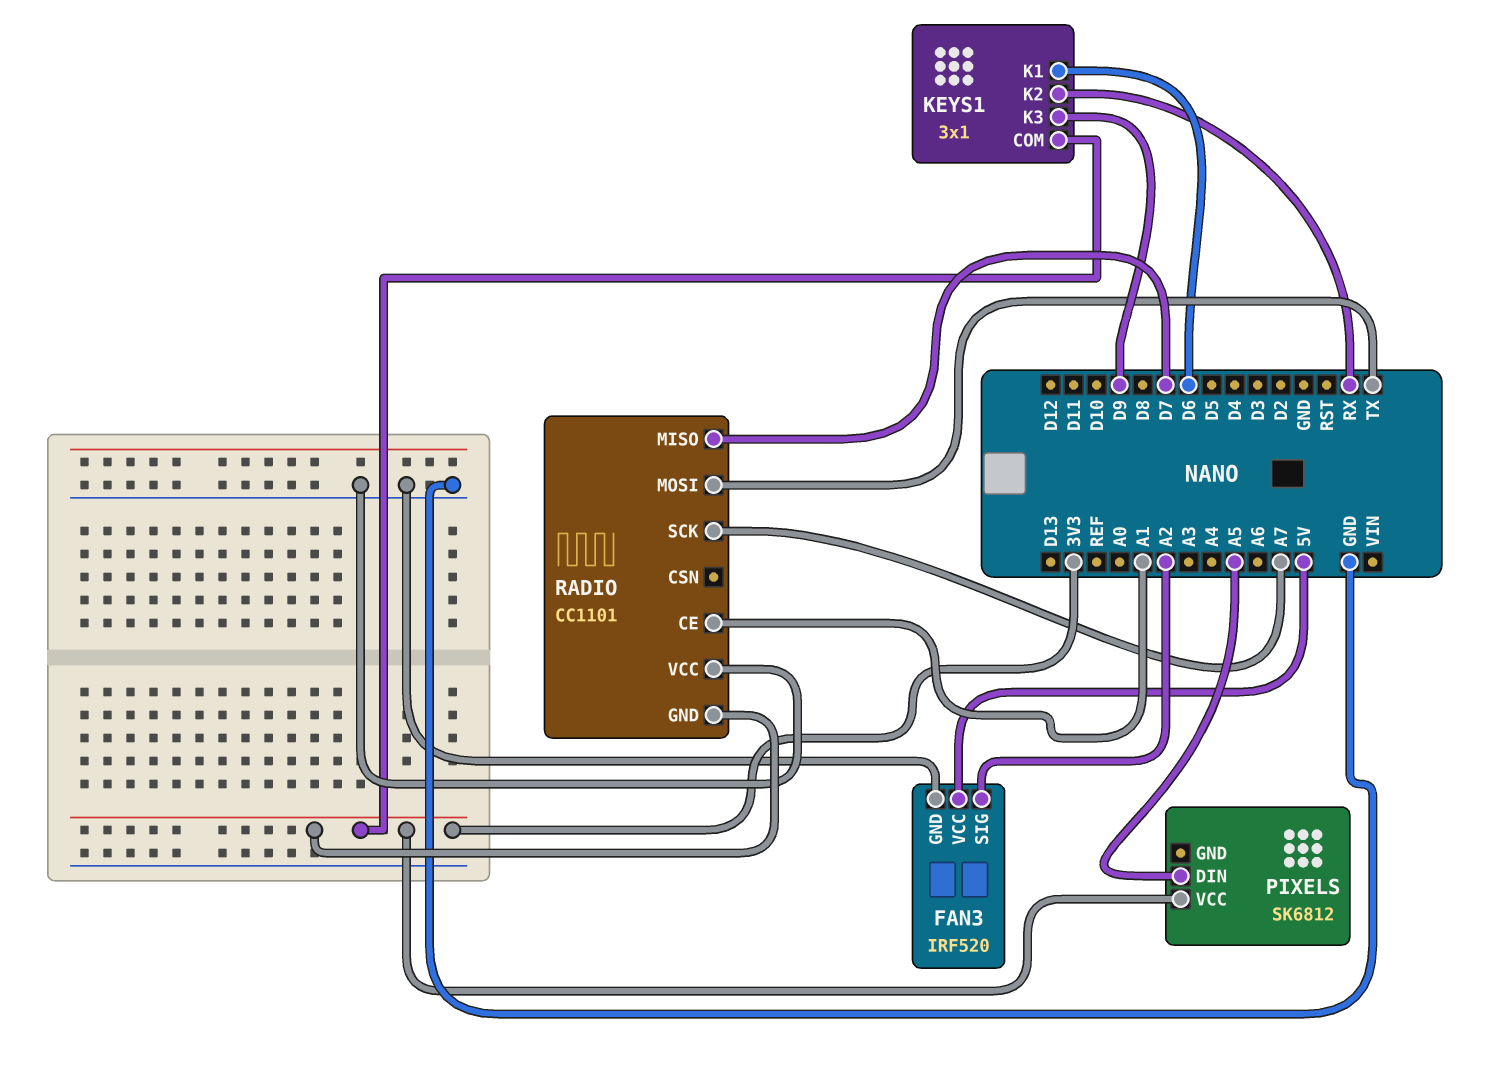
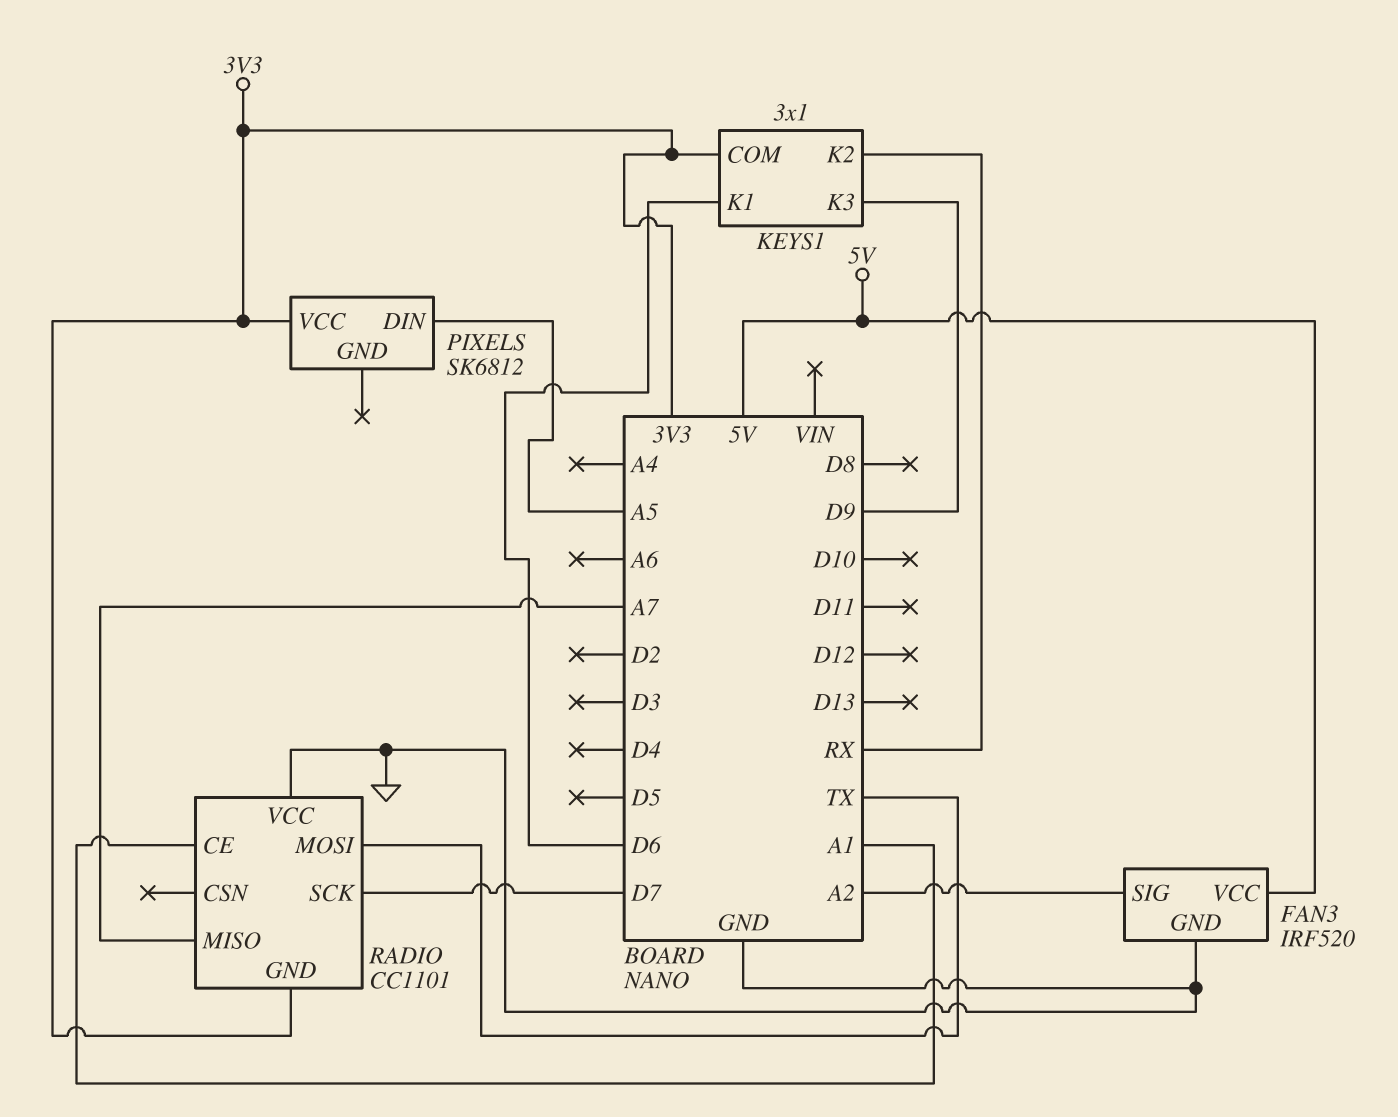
RADIO pin MISO: D7 -> A7
RADIO pin SCK: A7 -> D7

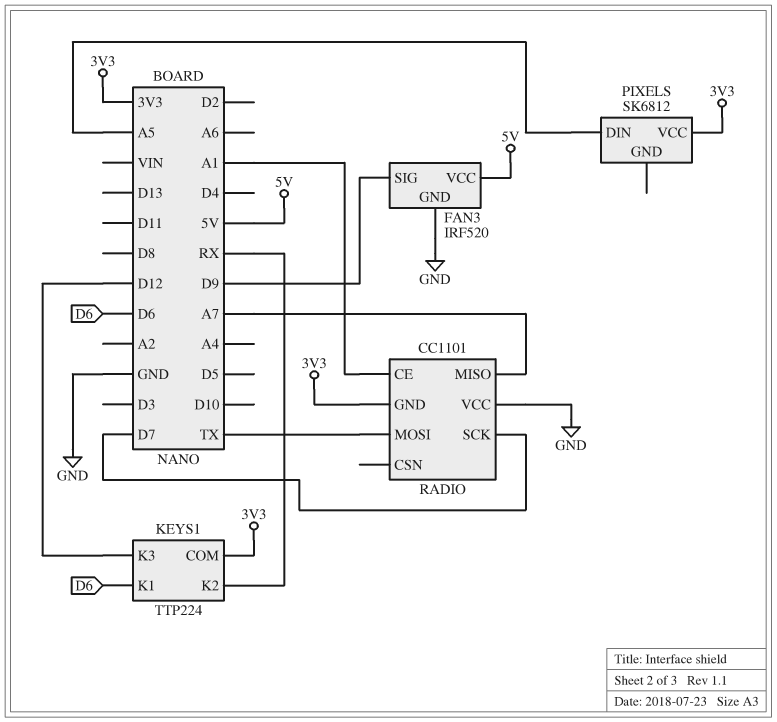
FAN3 pin SIG: A2 -> D9
KEYS1: 3x1 -> TTP224
KEYS1 pin K3: D9 -> D12

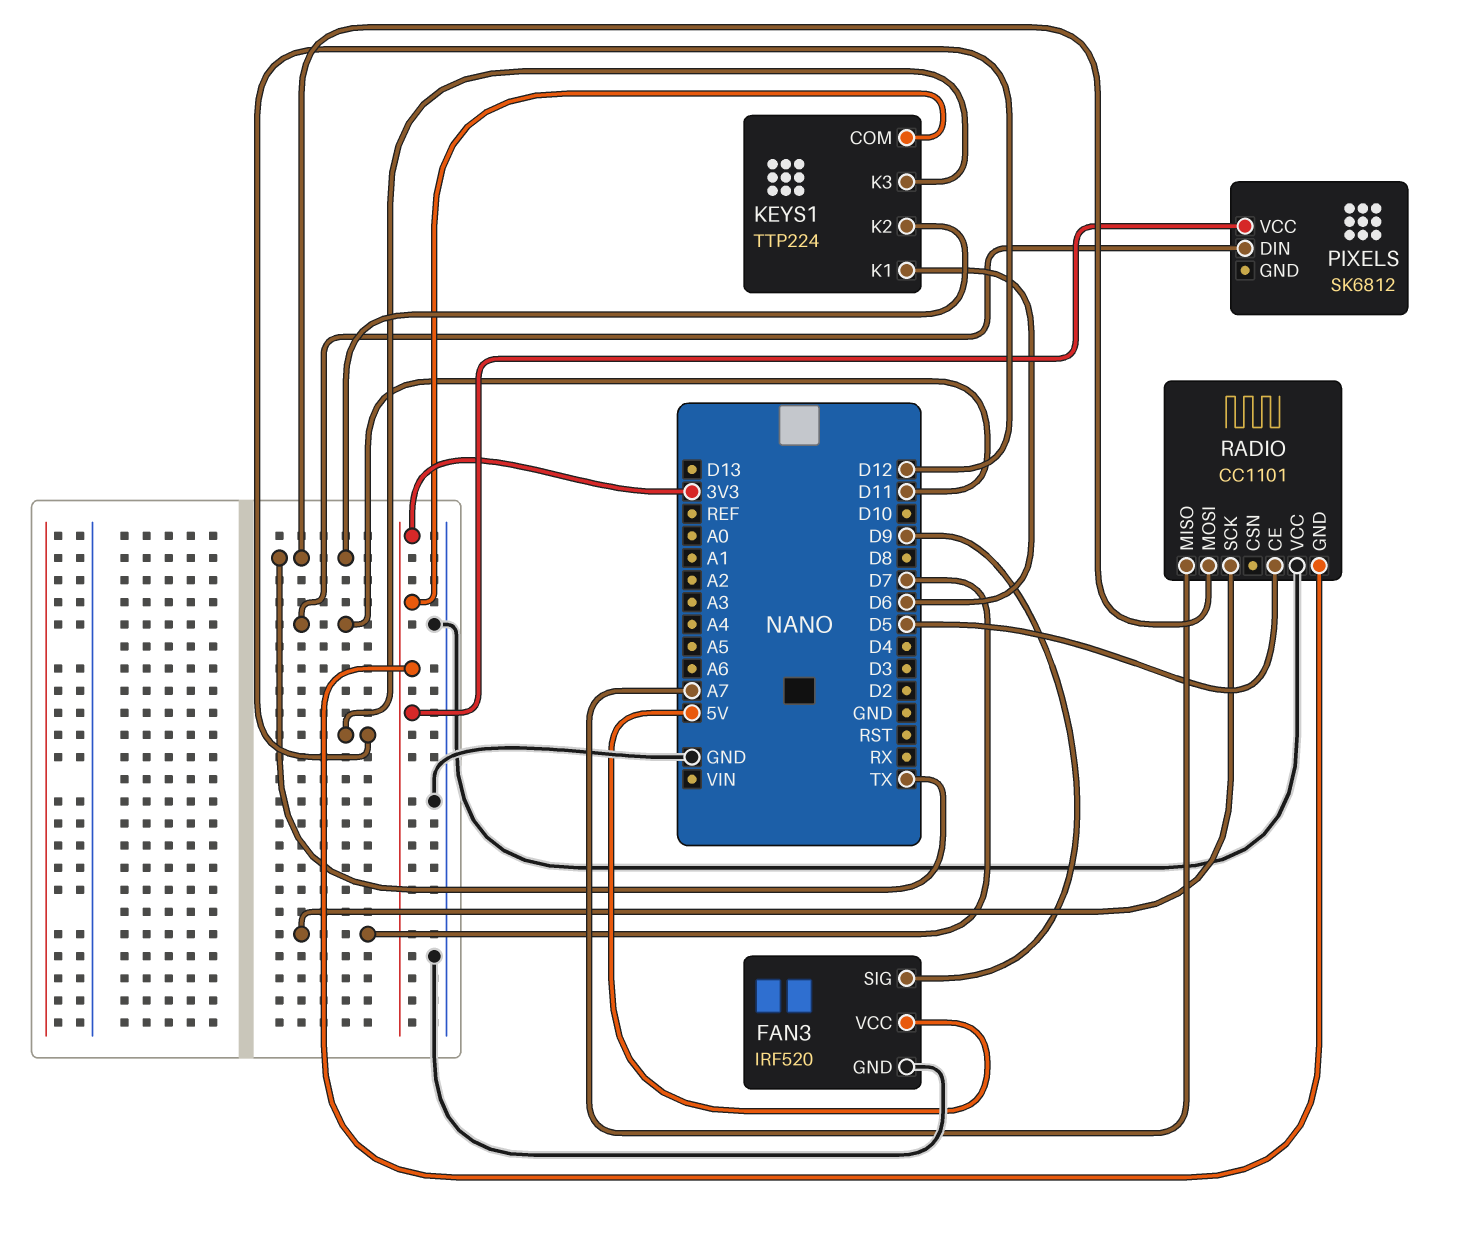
KEYS1 pin K2: RX -> TX
PIXELS pin DIN: A5 -> D11
RADIO pin CE: A1 -> D5

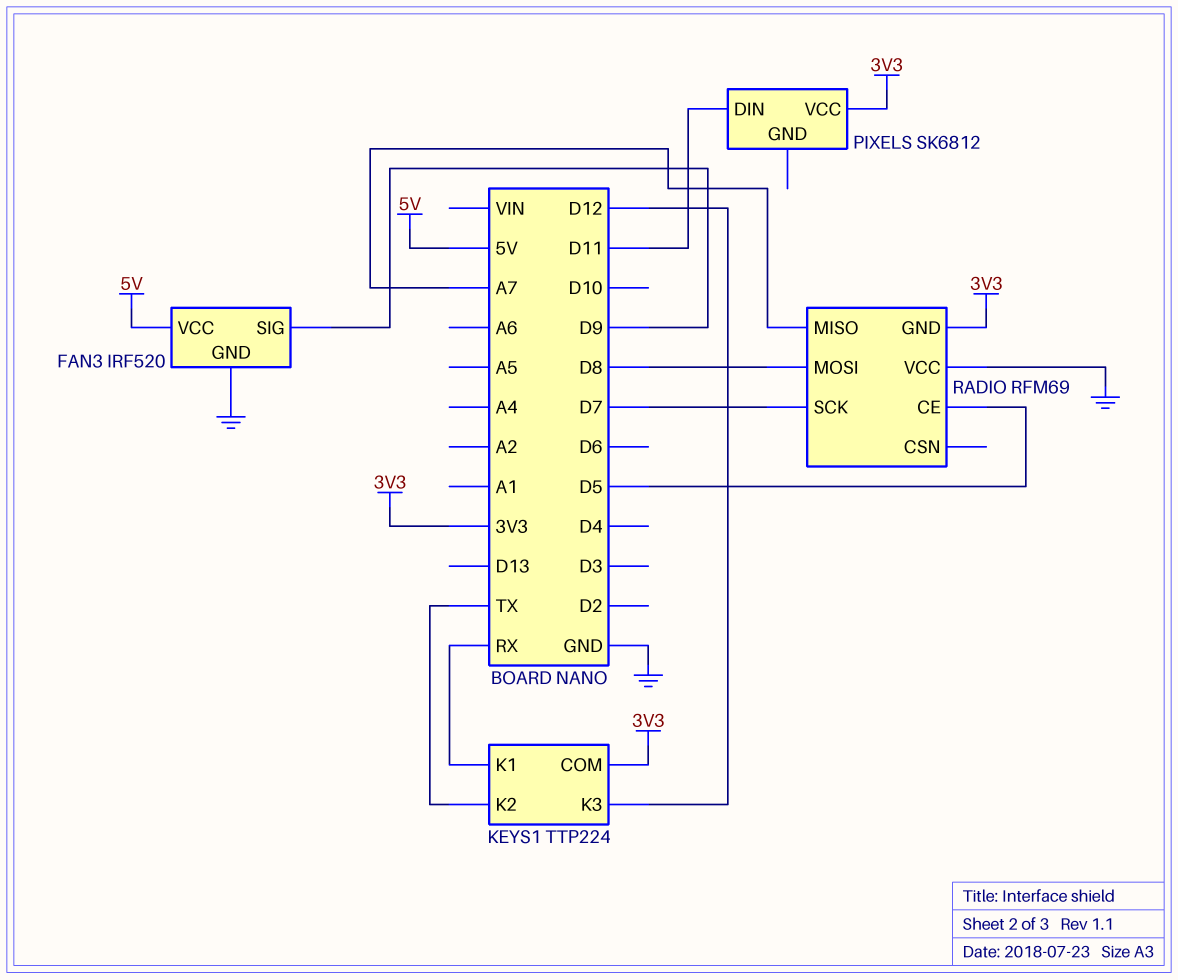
KEYS1 pin K1: D6 -> RX
RADIO: CC1101 -> RFM69
RADIO pin MOSI: TX -> D8

